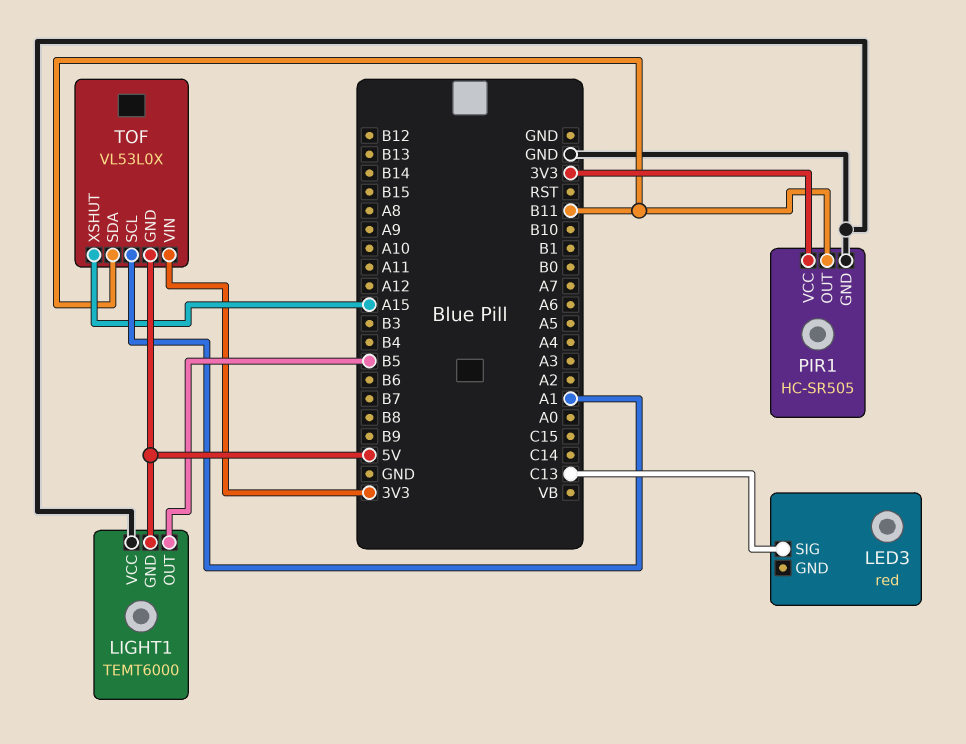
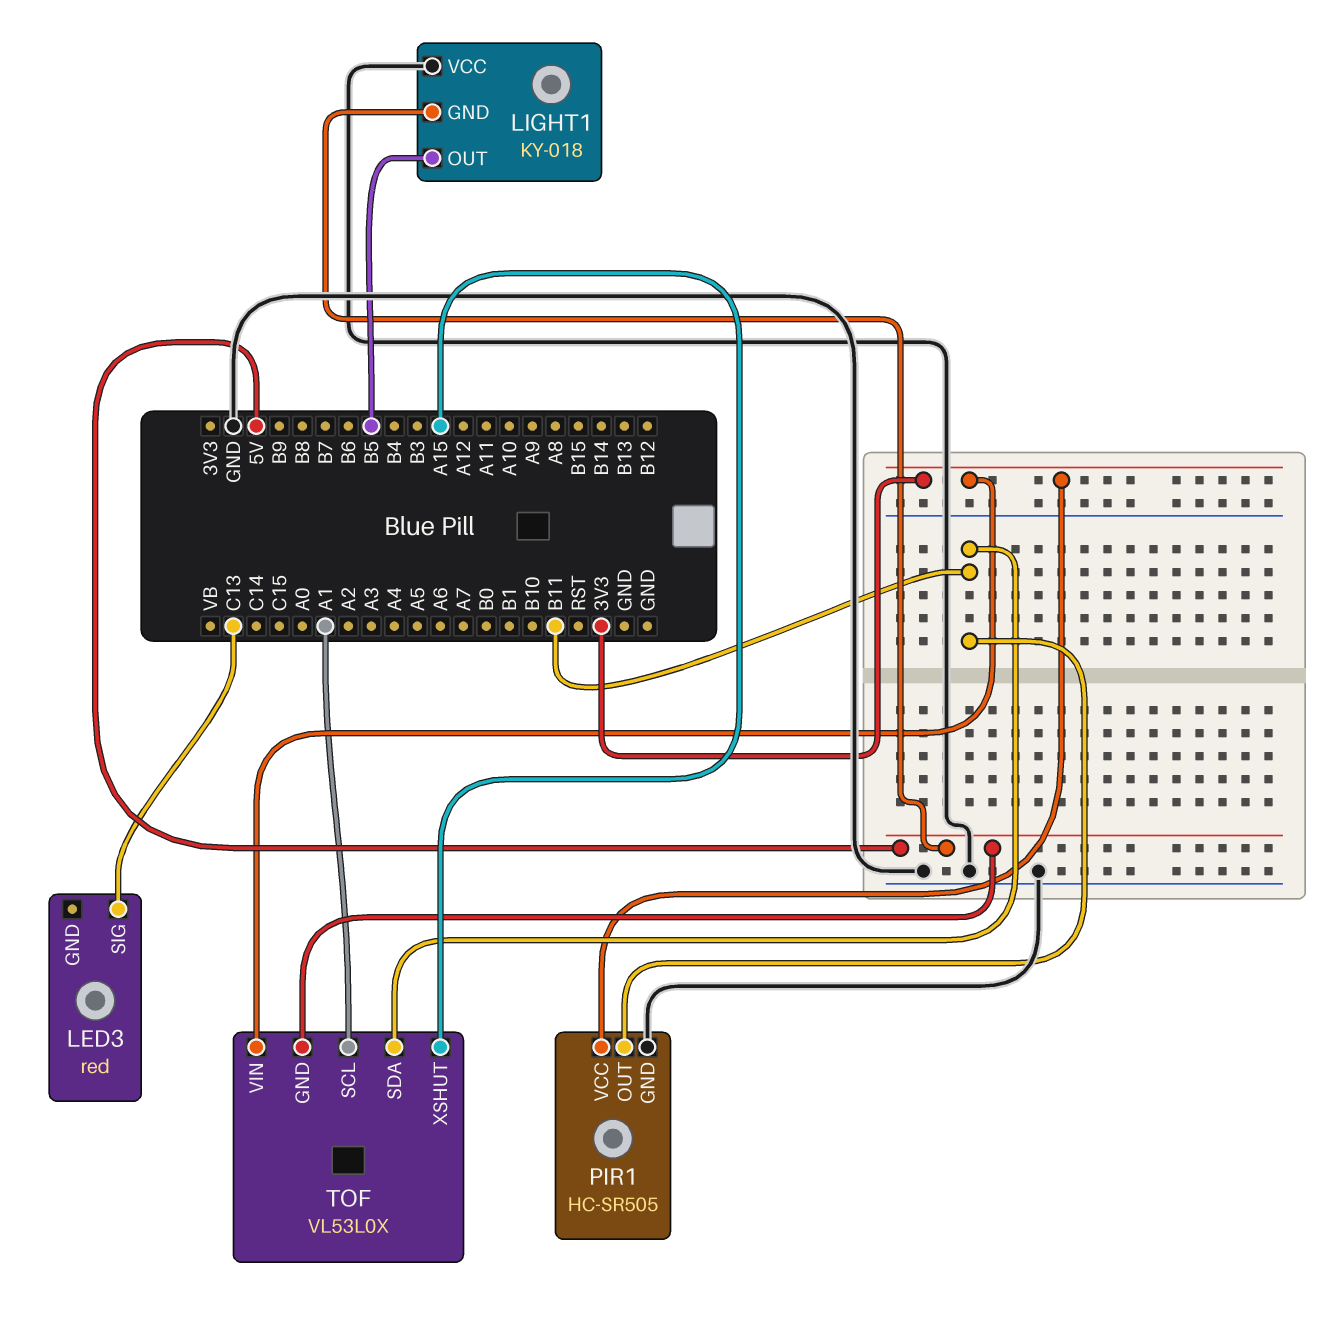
LIGHT1: TEMT6000 -> KY-018

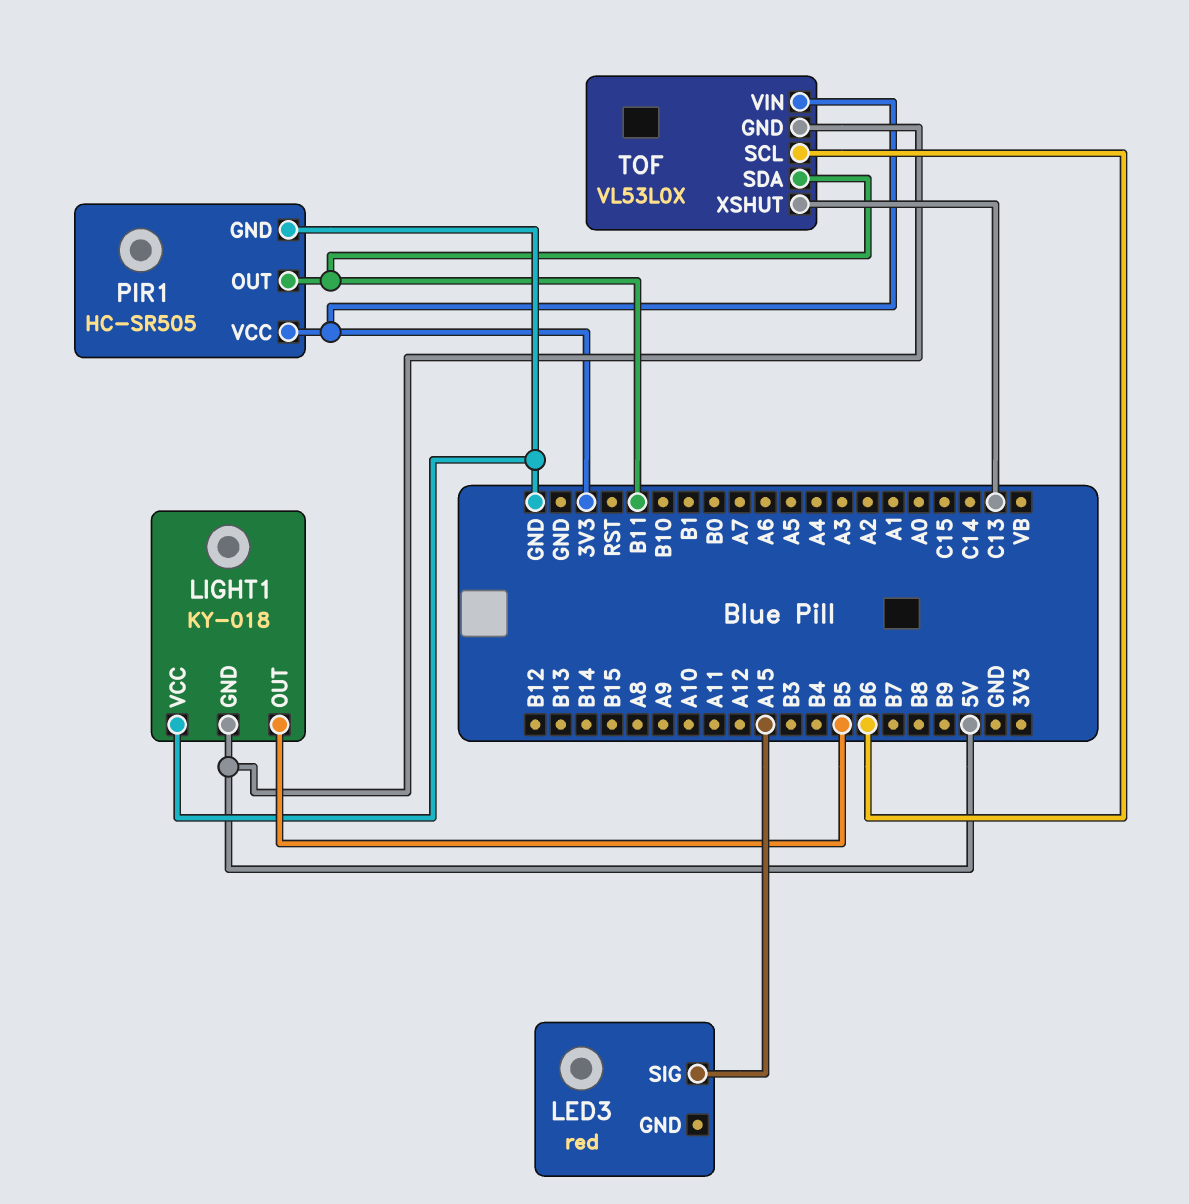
LED3 pin SIG: C13 -> A15
TOF pin SCL: A1 -> B6
TOF pin XSHUT: A15 -> C13

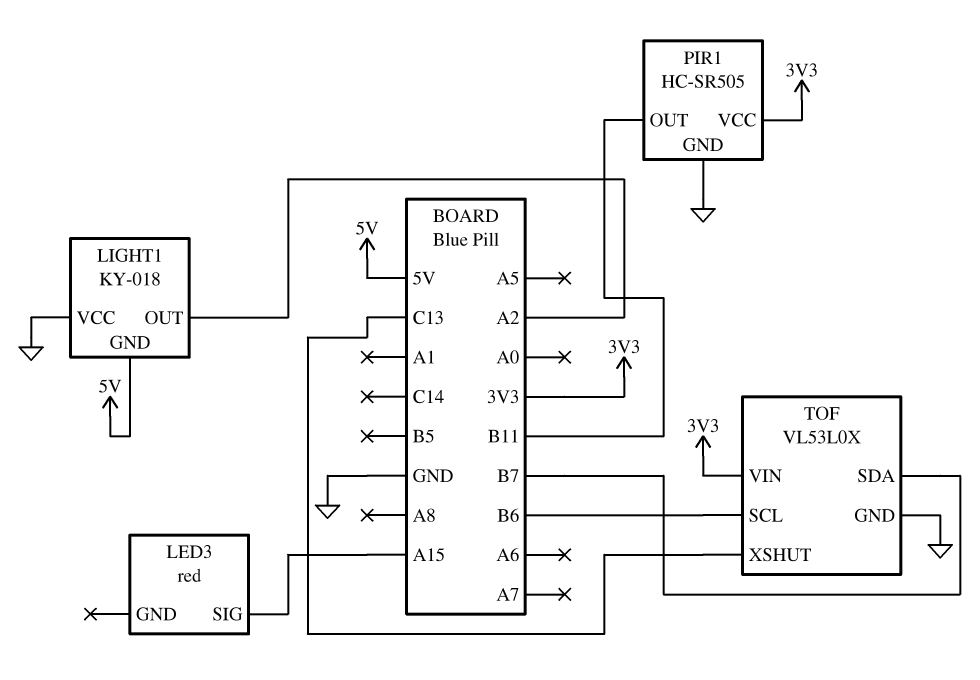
LIGHT1 pin OUT: B5 -> A2
TOF pin GND: 5V -> GND
TOF pin SDA: B11 -> B7

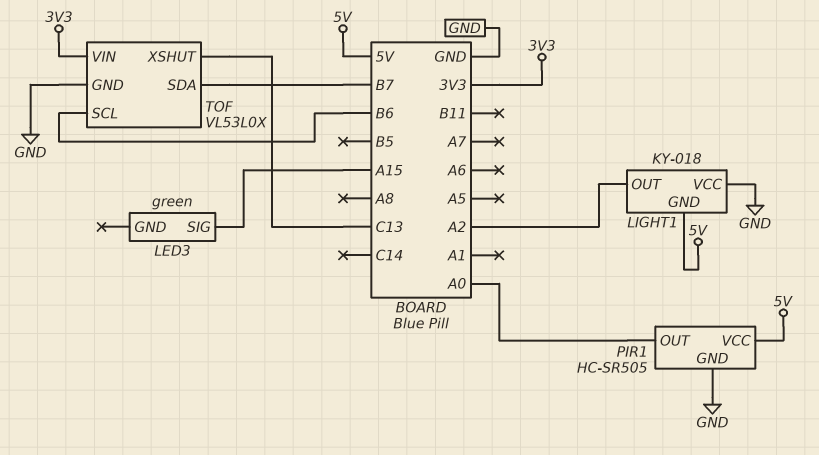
LED3: red -> green
PIR1 pin OUT: B11 -> A0
PIR1 pin VCC: 3V3 -> 5V

